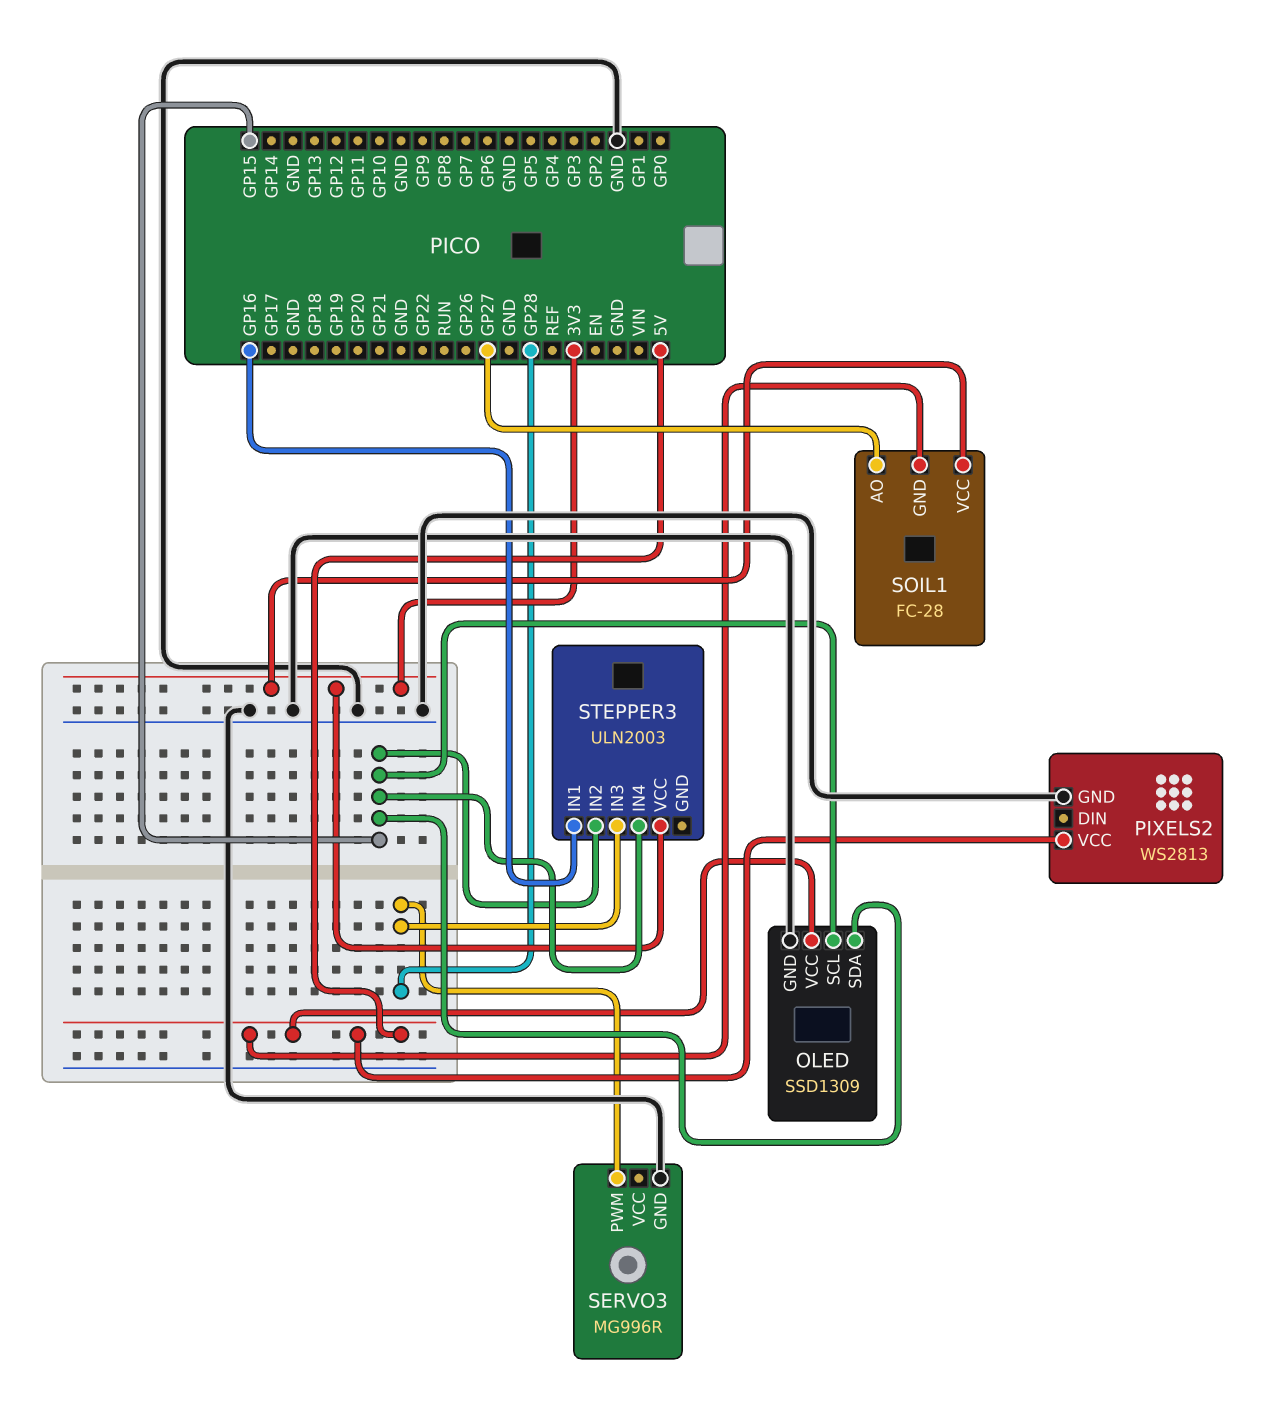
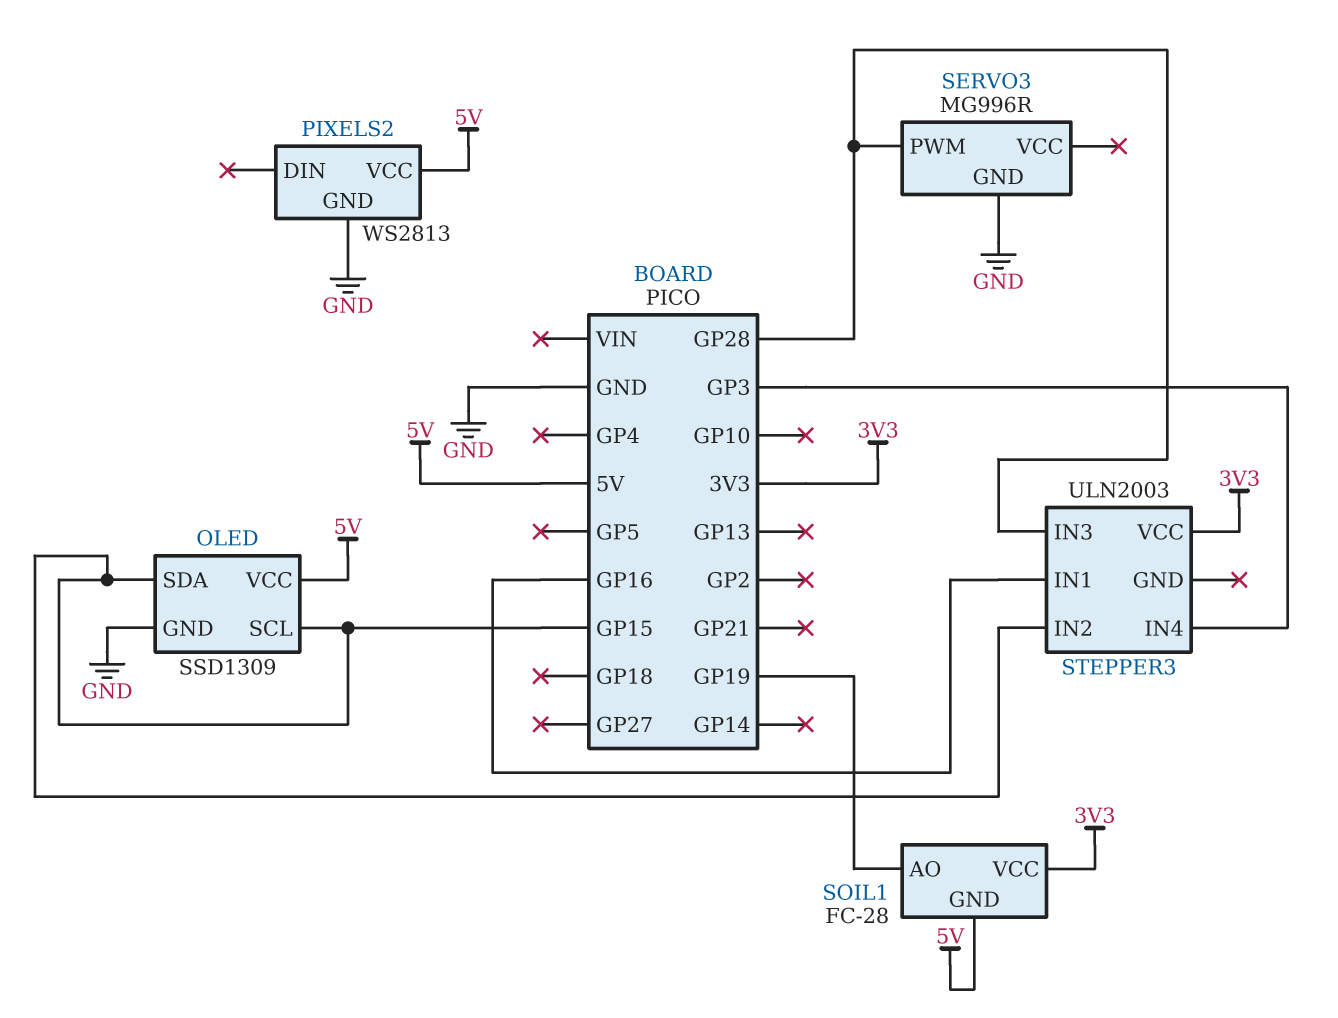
SOIL1 pin AO: GP27 -> GP19
STEPPER3 pin IN4: GP15 -> GP3

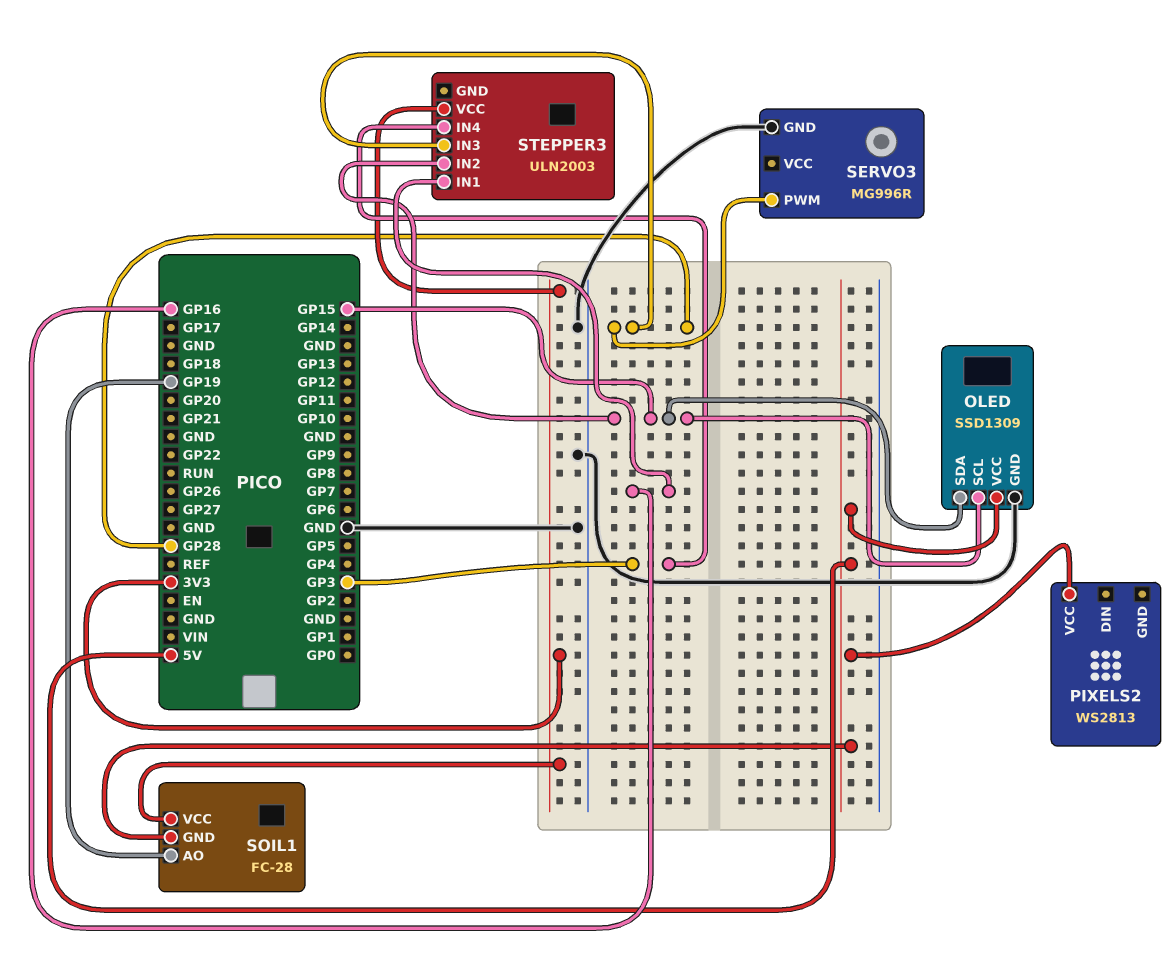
PIXELS2 pin GND: GND -> none

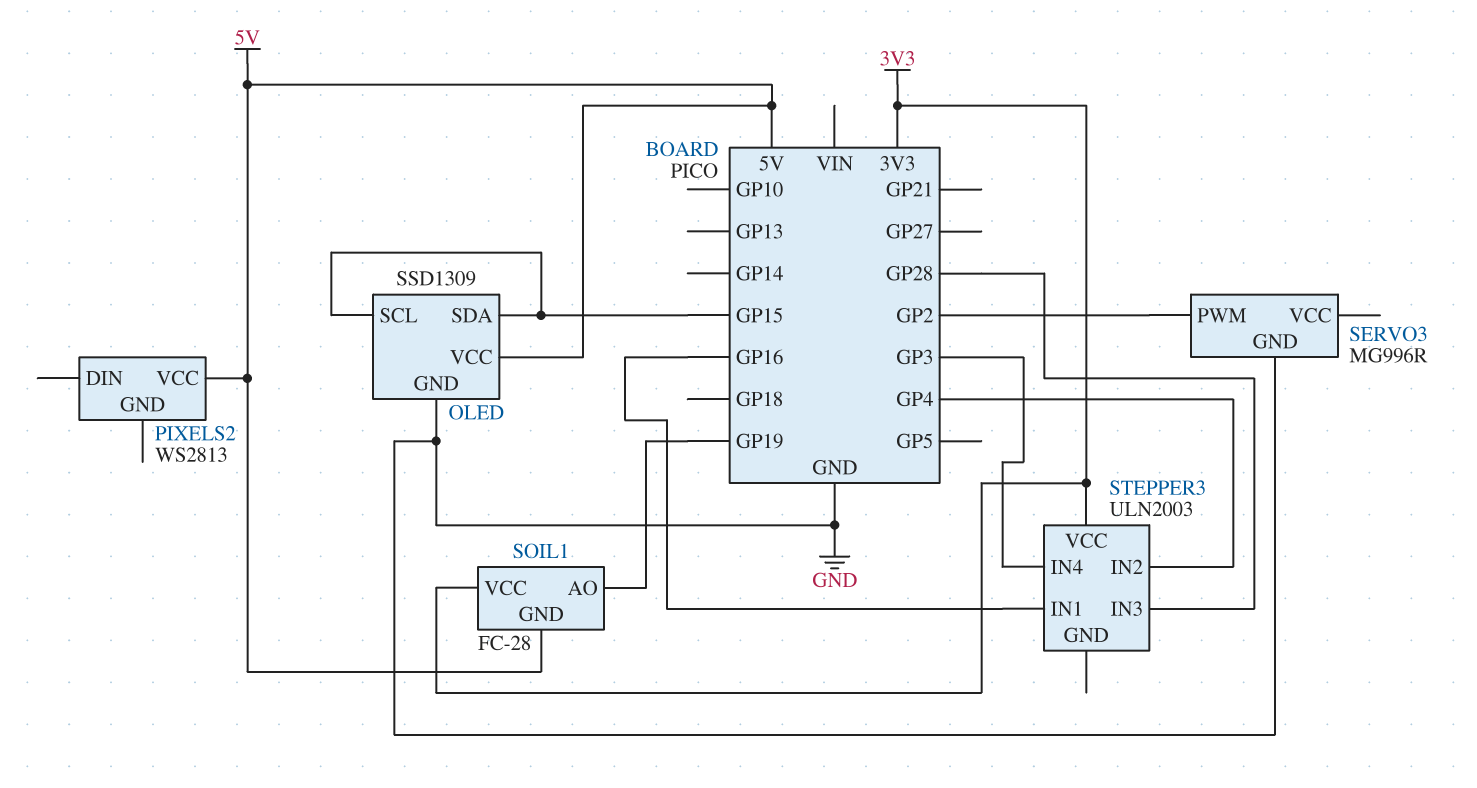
SERVO3 pin PWM: GP28 -> GP2
STEPPER3 pin IN2: GP15 -> GP4

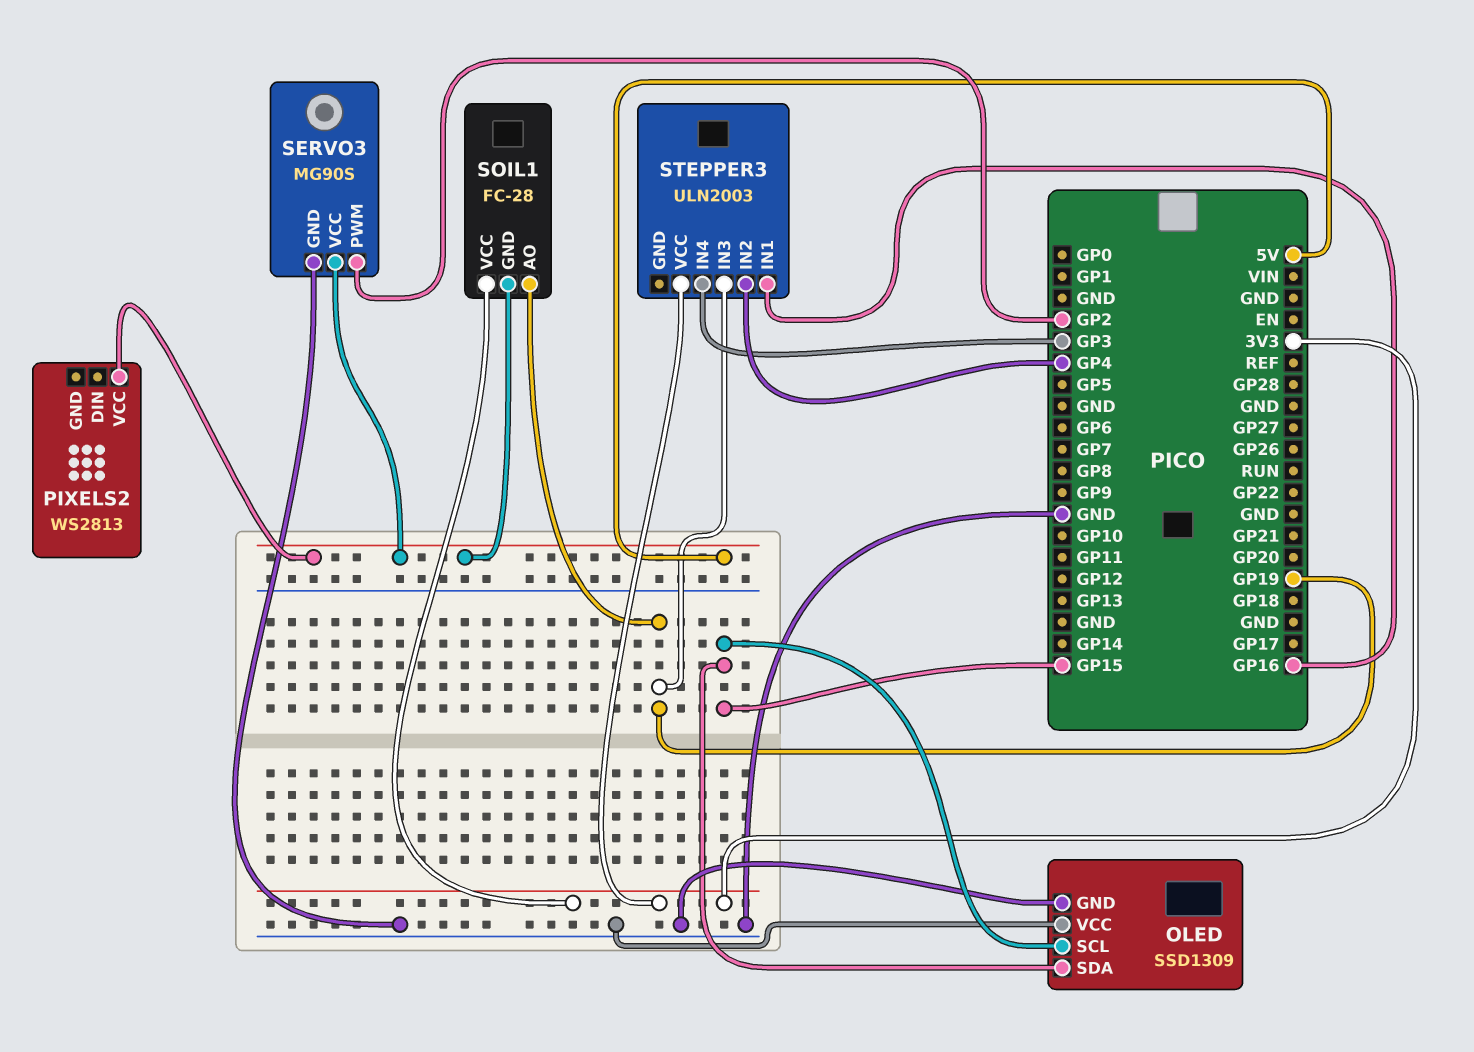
OLED pin VCC: 5V -> GND
SERVO3: MG996R -> MG90S
SERVO3 pin VCC: none -> 5V
STEPPER3 pin IN3: GP28 -> GP19

